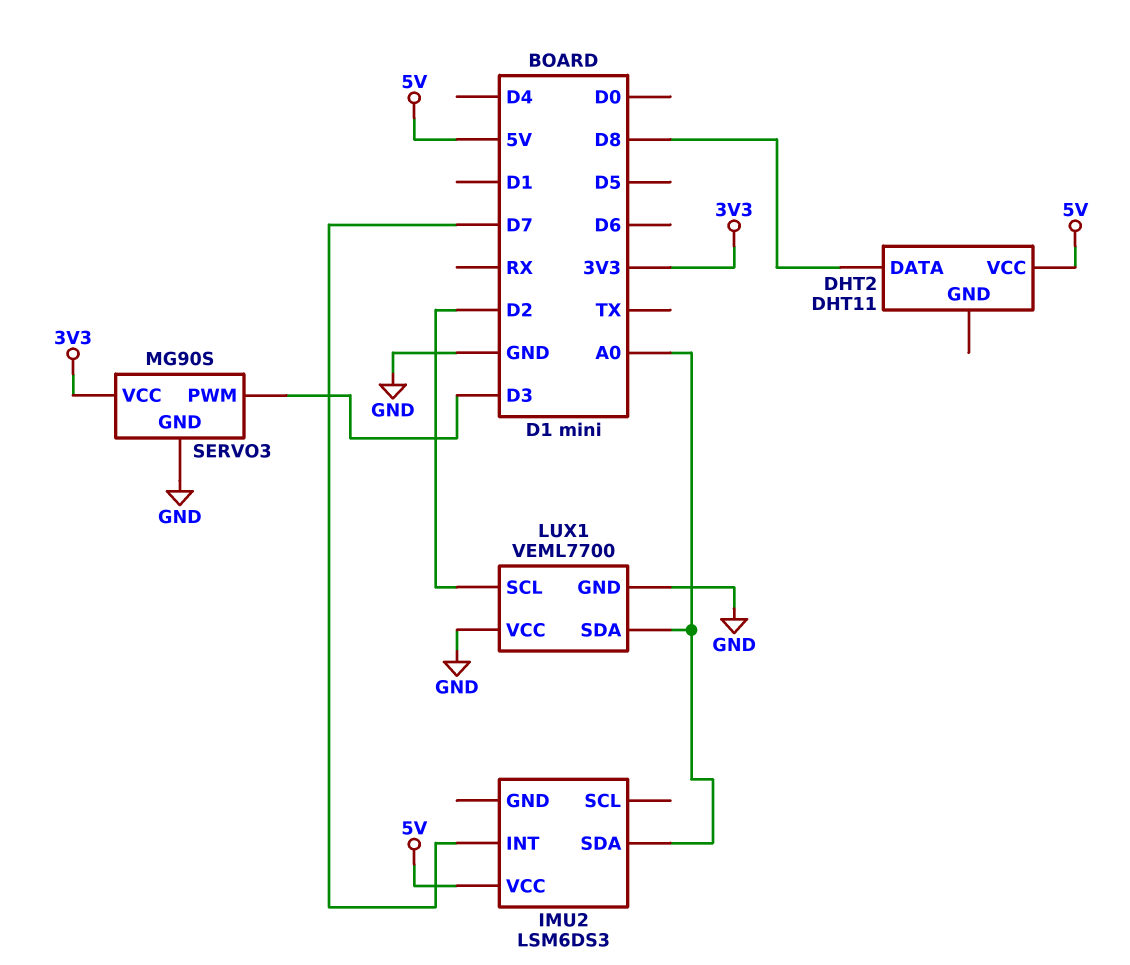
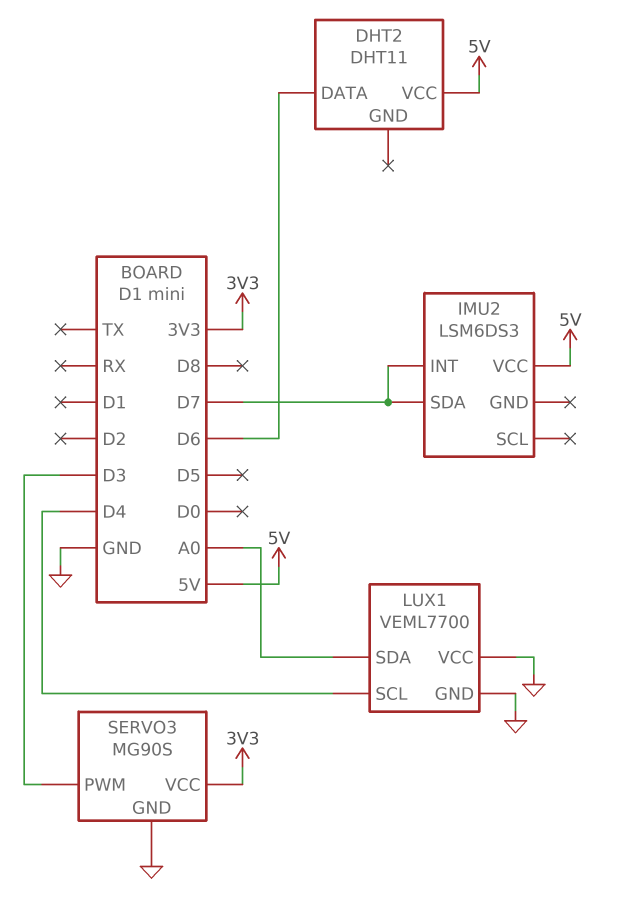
DHT2 pin DATA: D8 -> D6
IMU2 pin SDA: A0 -> D7
LUX1 pin SCL: D2 -> D4

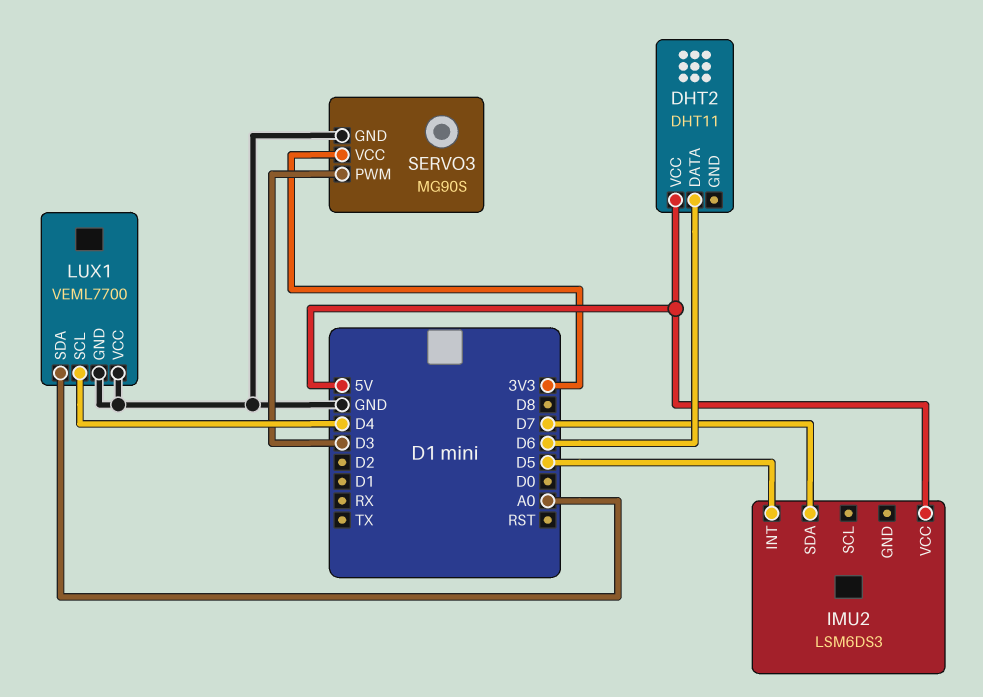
IMU2 pin INT: D7 -> D5

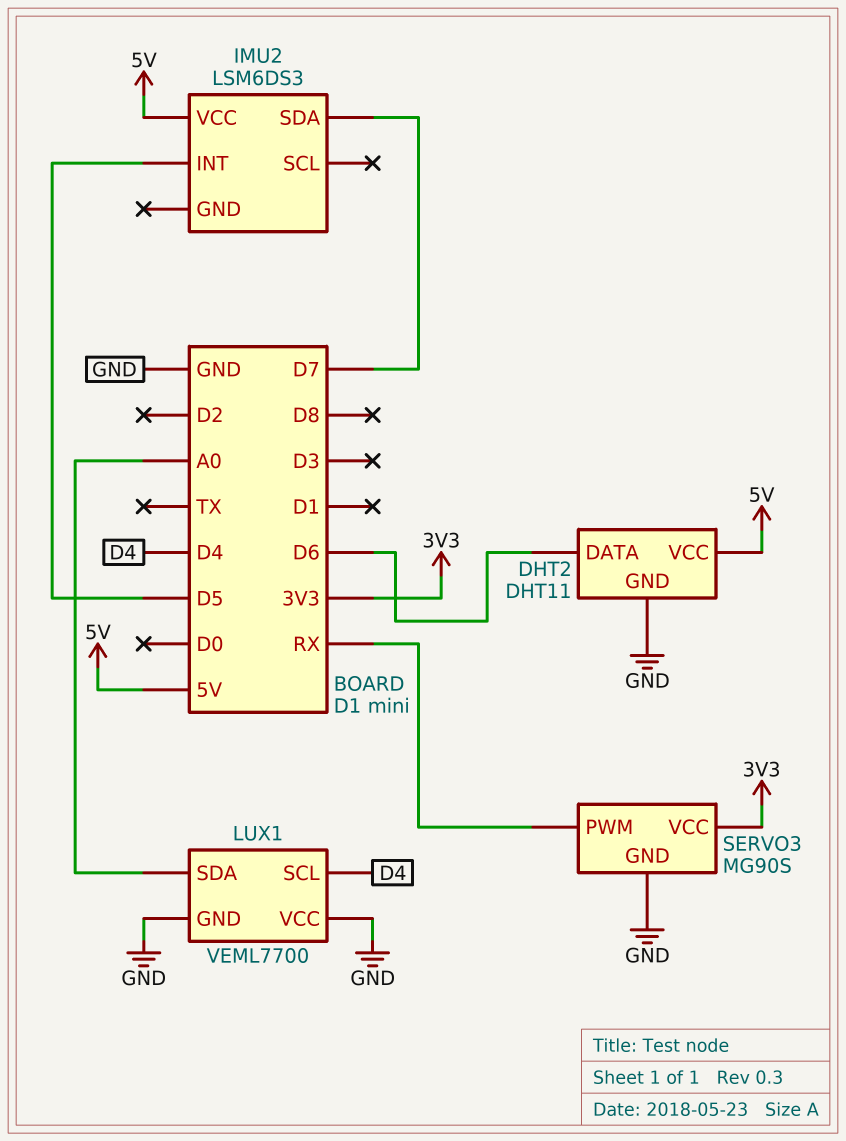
DHT2 pin GND: none -> GND
SERVO3 pin PWM: D3 -> RX

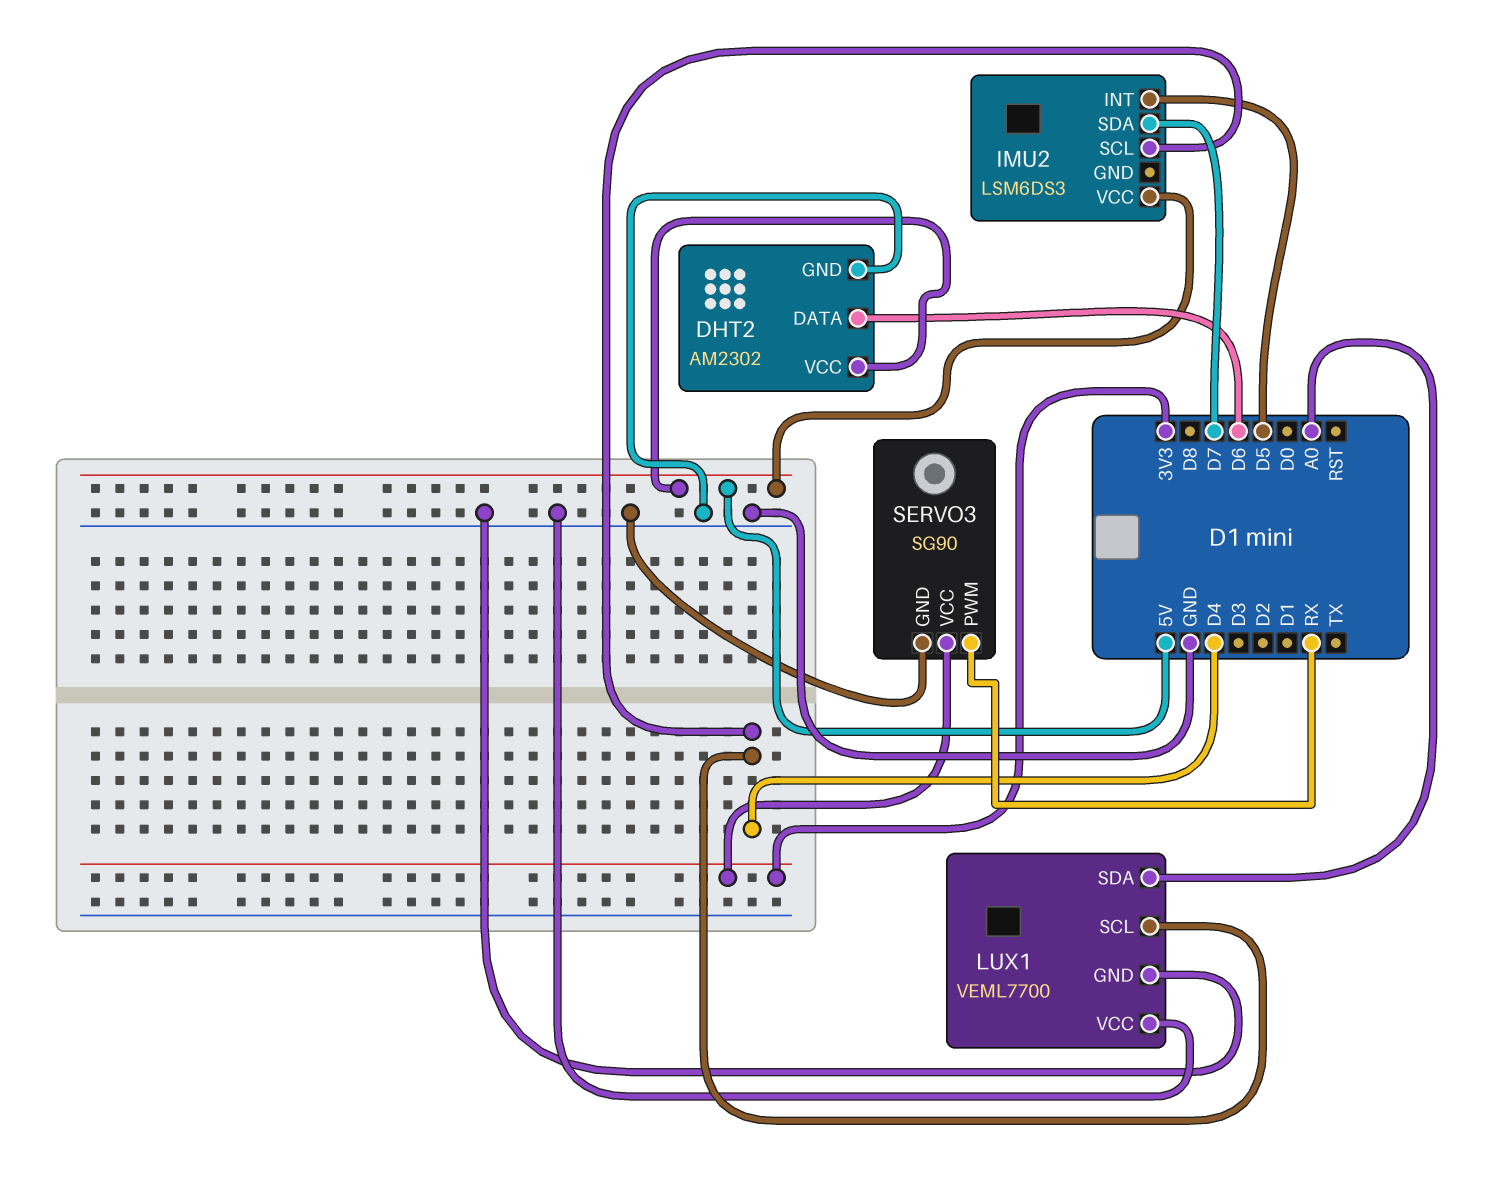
DHT2: DHT11 -> AM2302
IMU2 pin SCL: none -> D4
SERVO3: MG90S -> SG90

